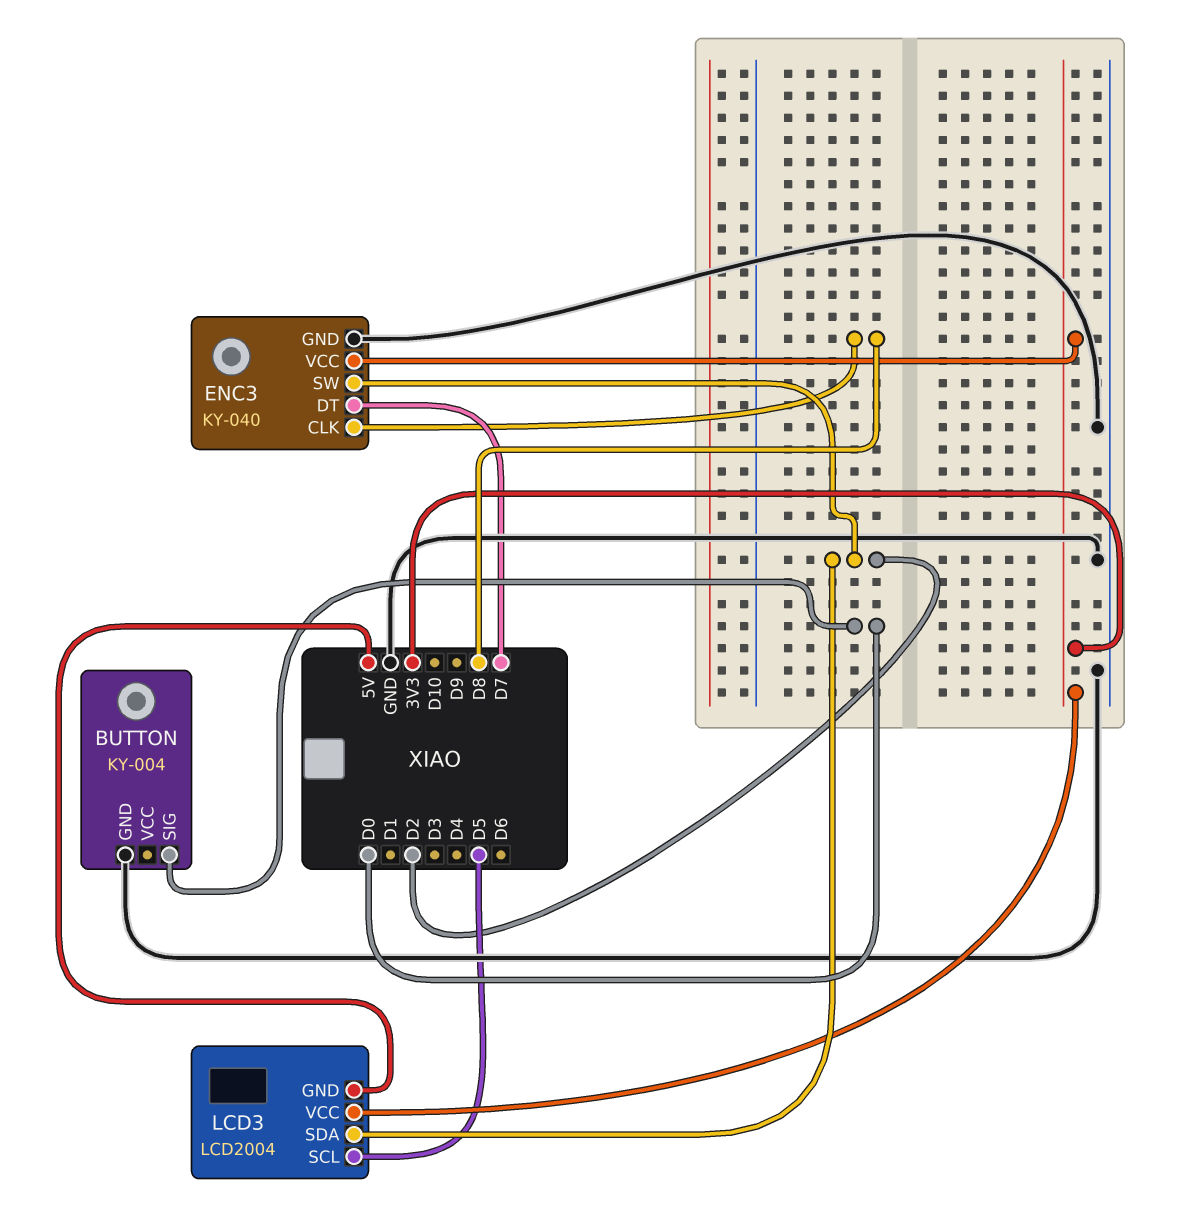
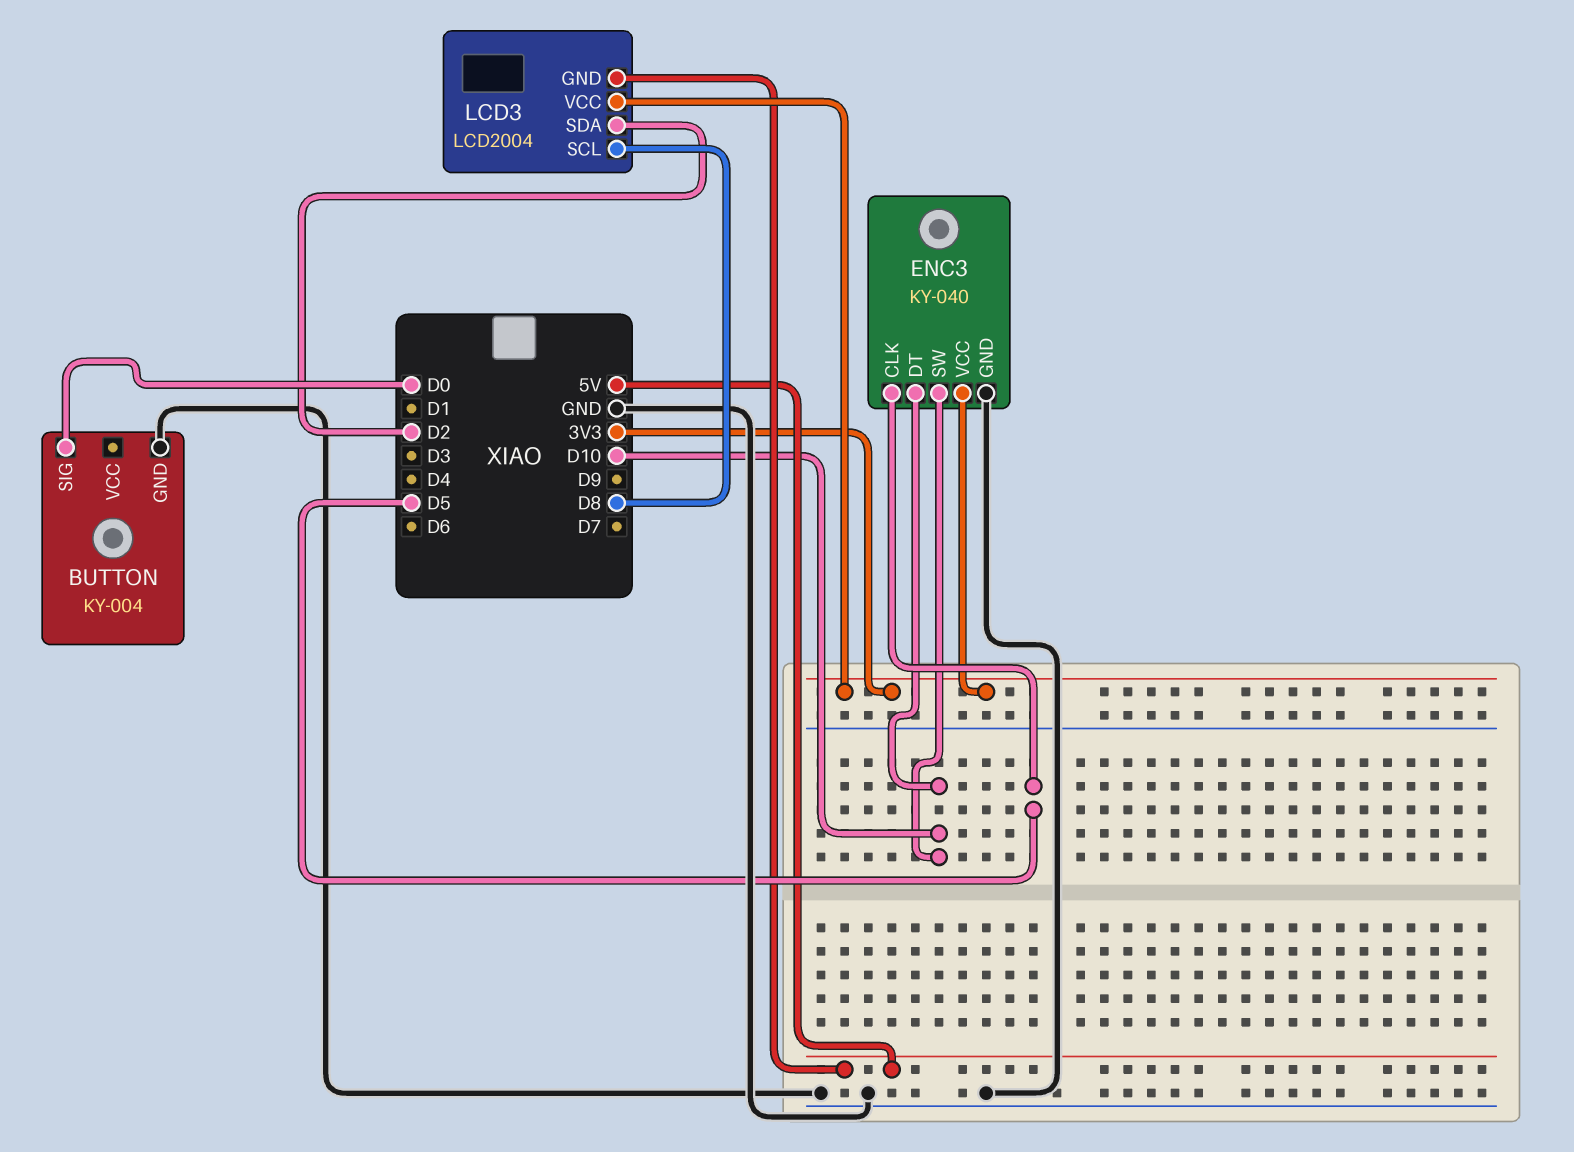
ENC3 pin CLK: D8 -> D5
ENC3 pin DT: D7 -> D10
ENC3 pin SW: D2 -> D10
LCD3 pin SCL: D5 -> D8

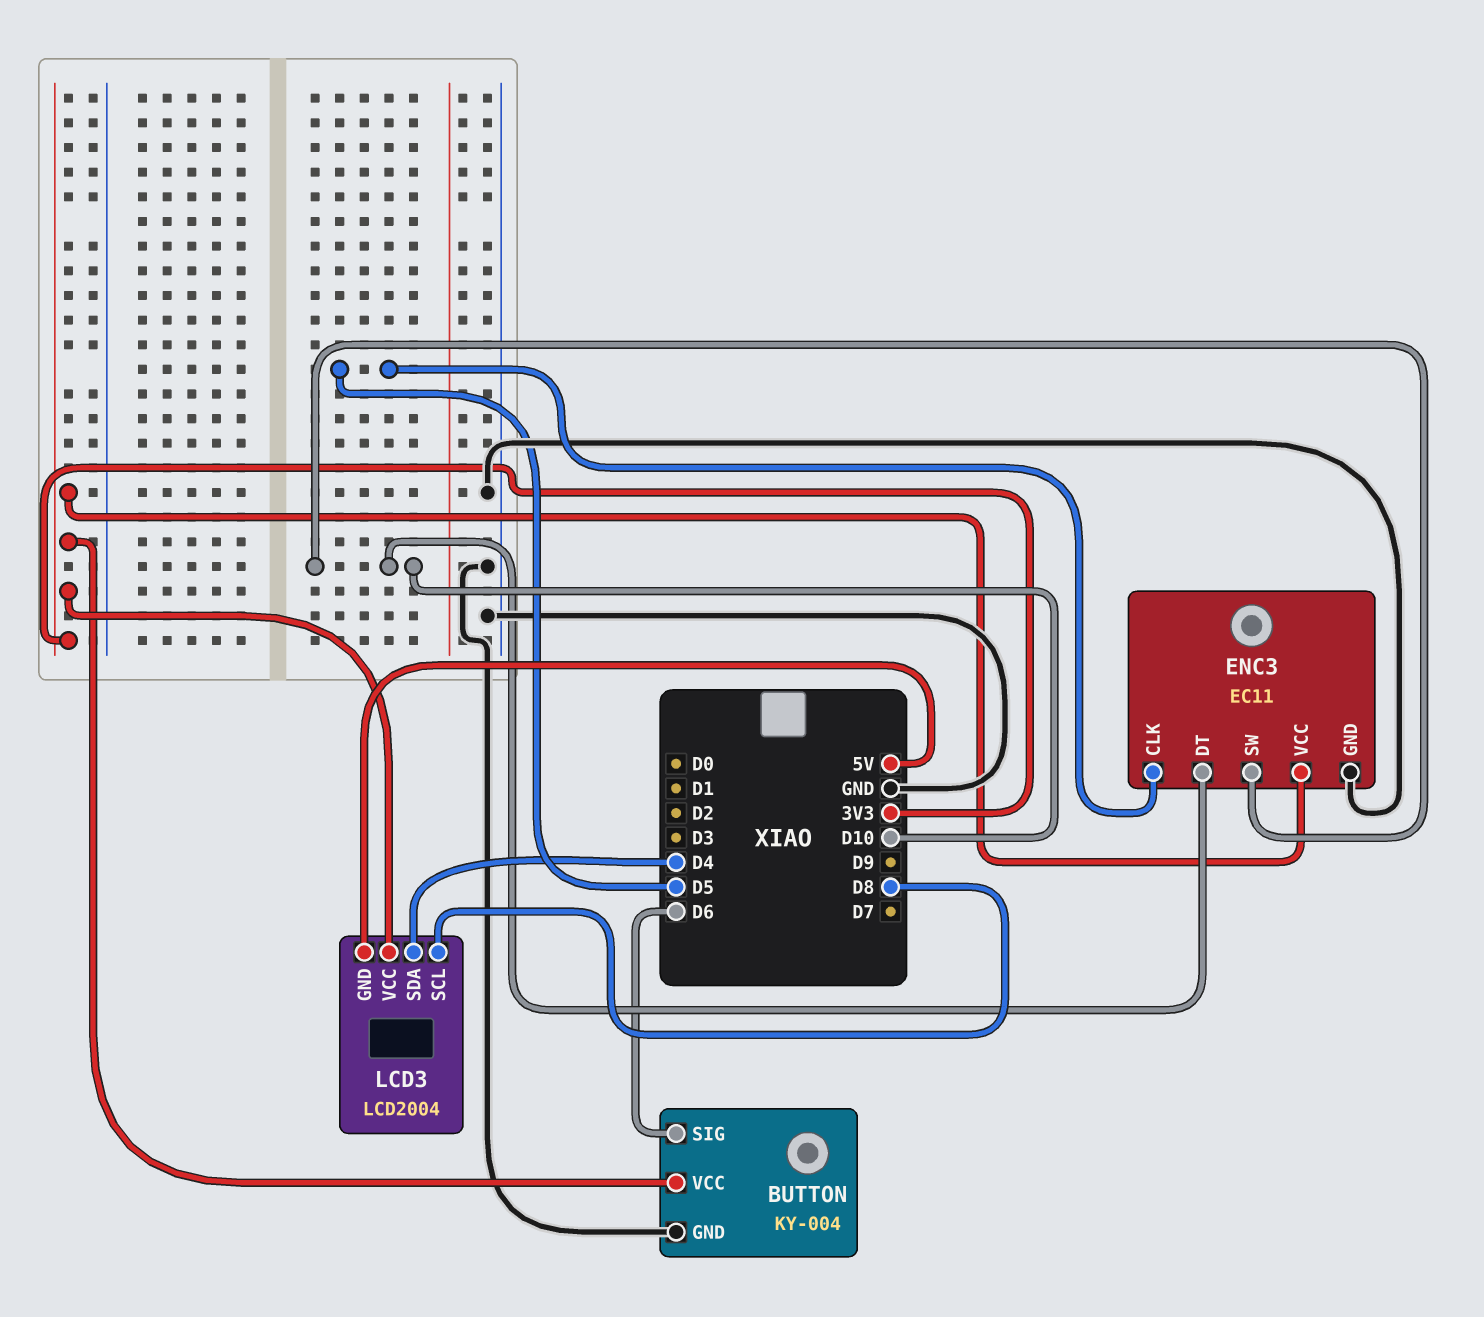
BUTTON pin SIG: D0 -> D6
BUTTON pin VCC: none -> 3V3
ENC3: KY-040 -> EC11
LCD3 pin SDA: D2 -> D4

